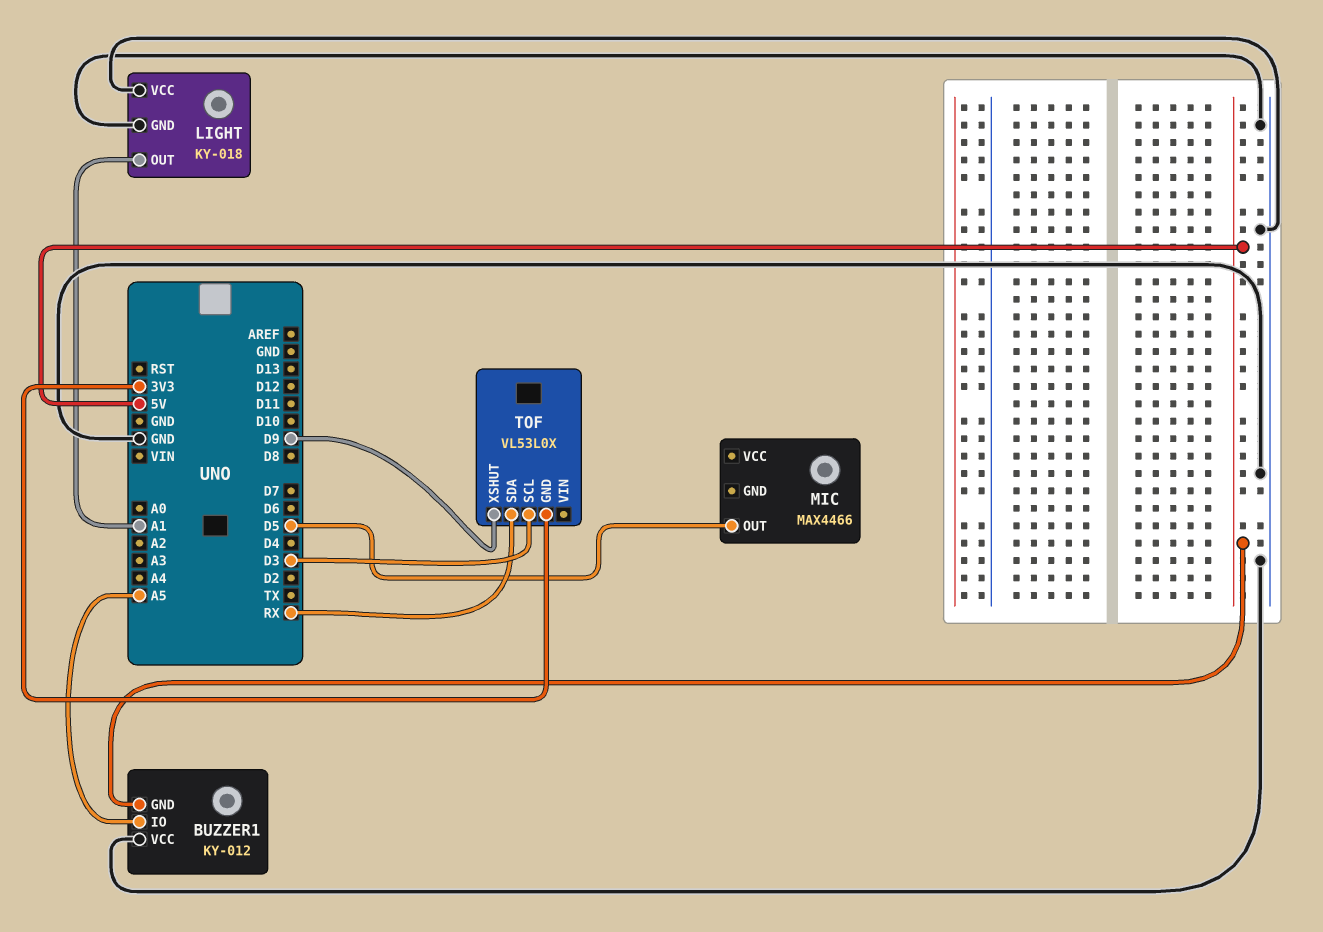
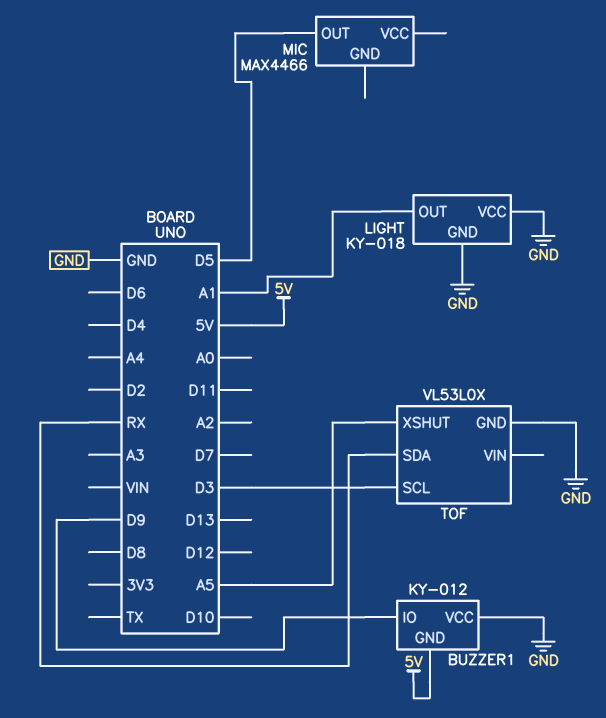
BUZZER1 pin IO: A5 -> D9
TOF pin GND: 3V3 -> GND
TOF pin XSHUT: D9 -> A5

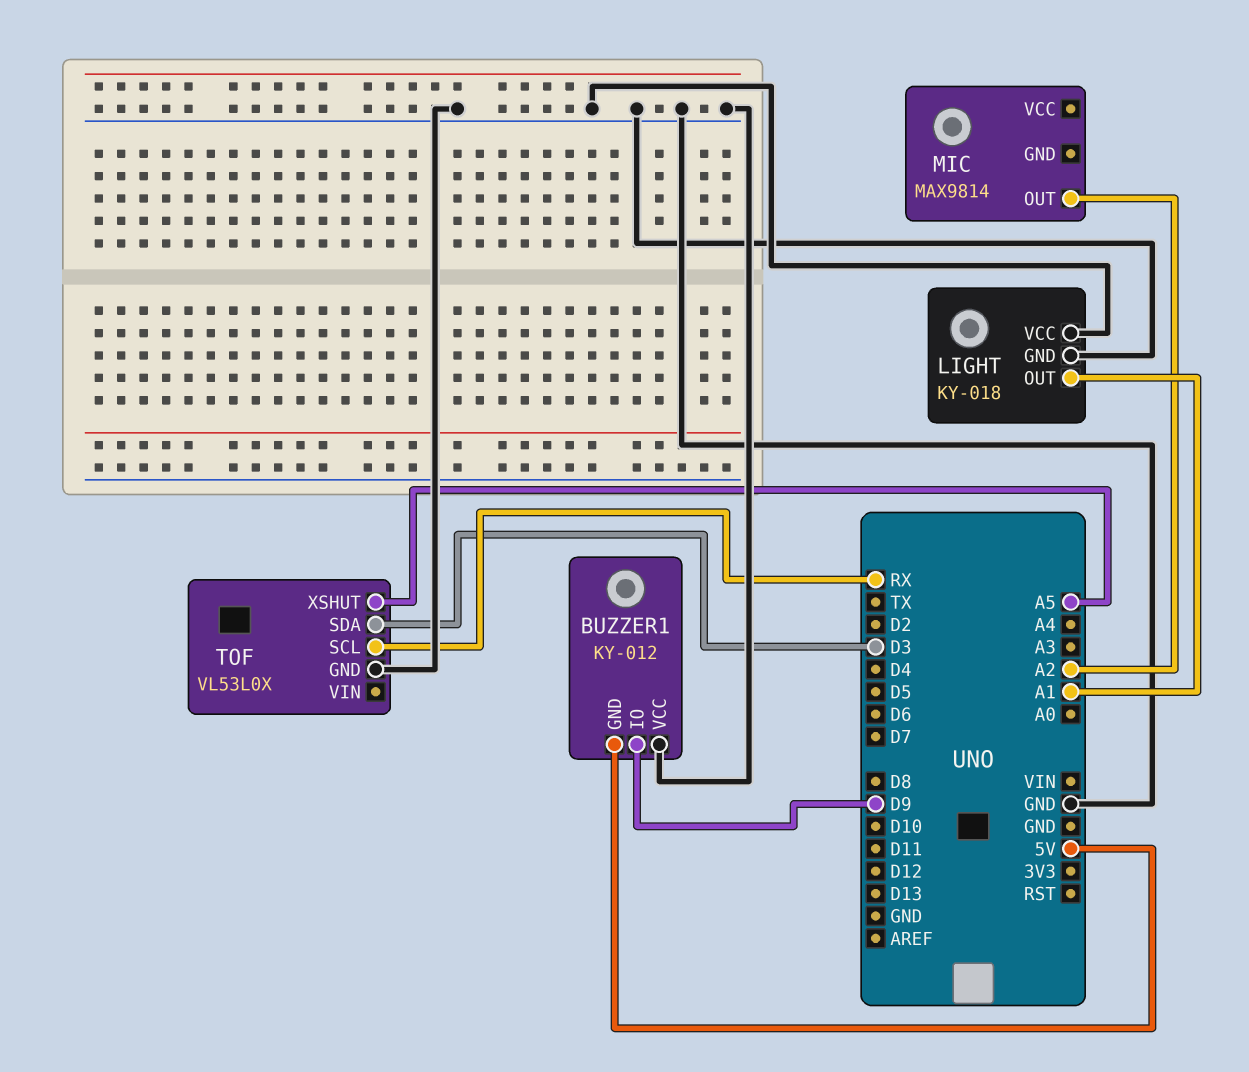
MIC: MAX4466 -> MAX9814
MIC pin OUT: D5 -> A2
TOF pin SCL: D3 -> RX
TOF pin SDA: RX -> D3

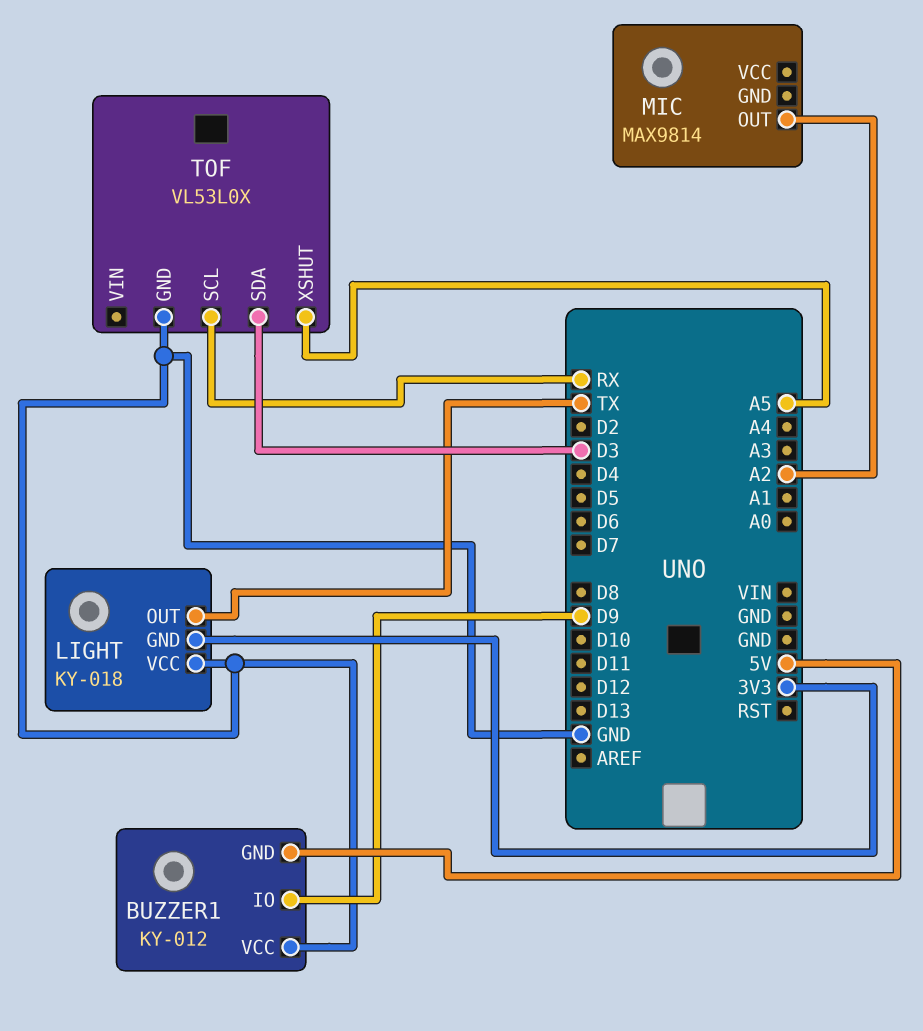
LIGHT pin GND: GND -> 3V3
LIGHT pin OUT: A1 -> TX

